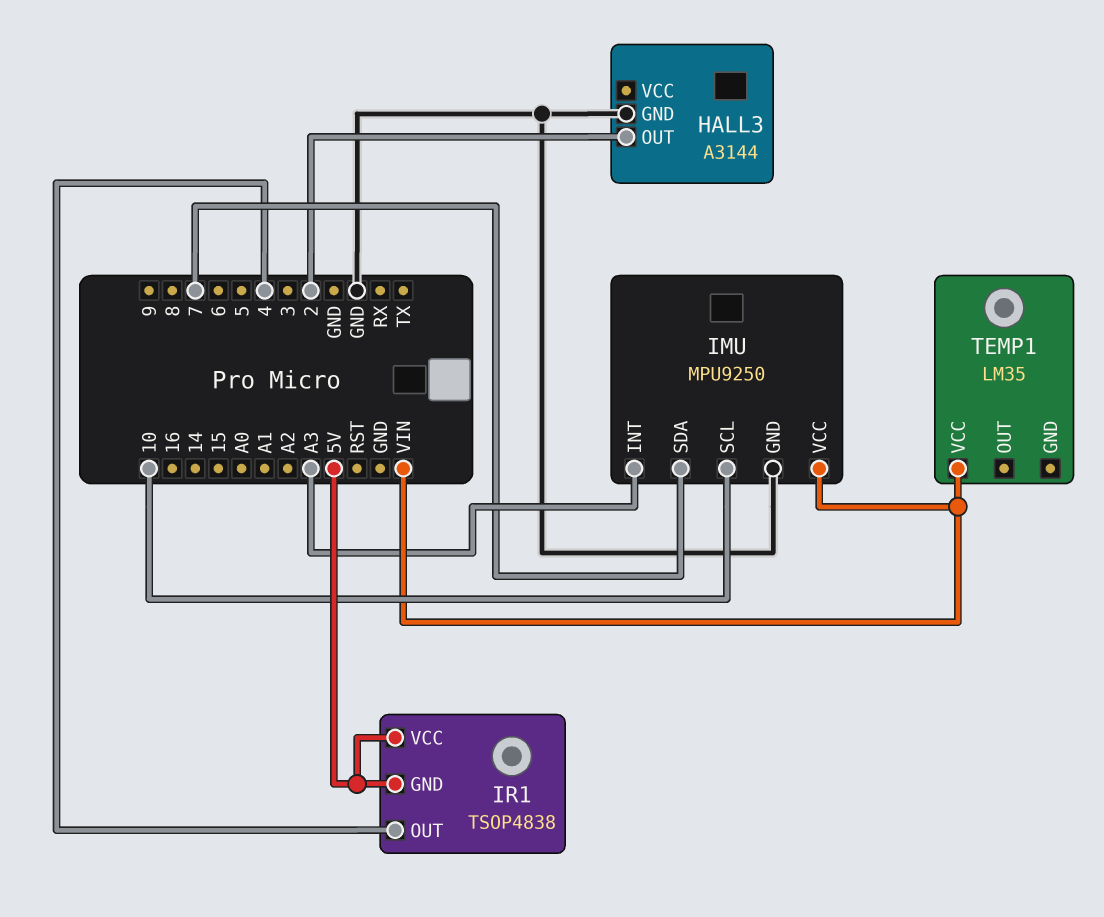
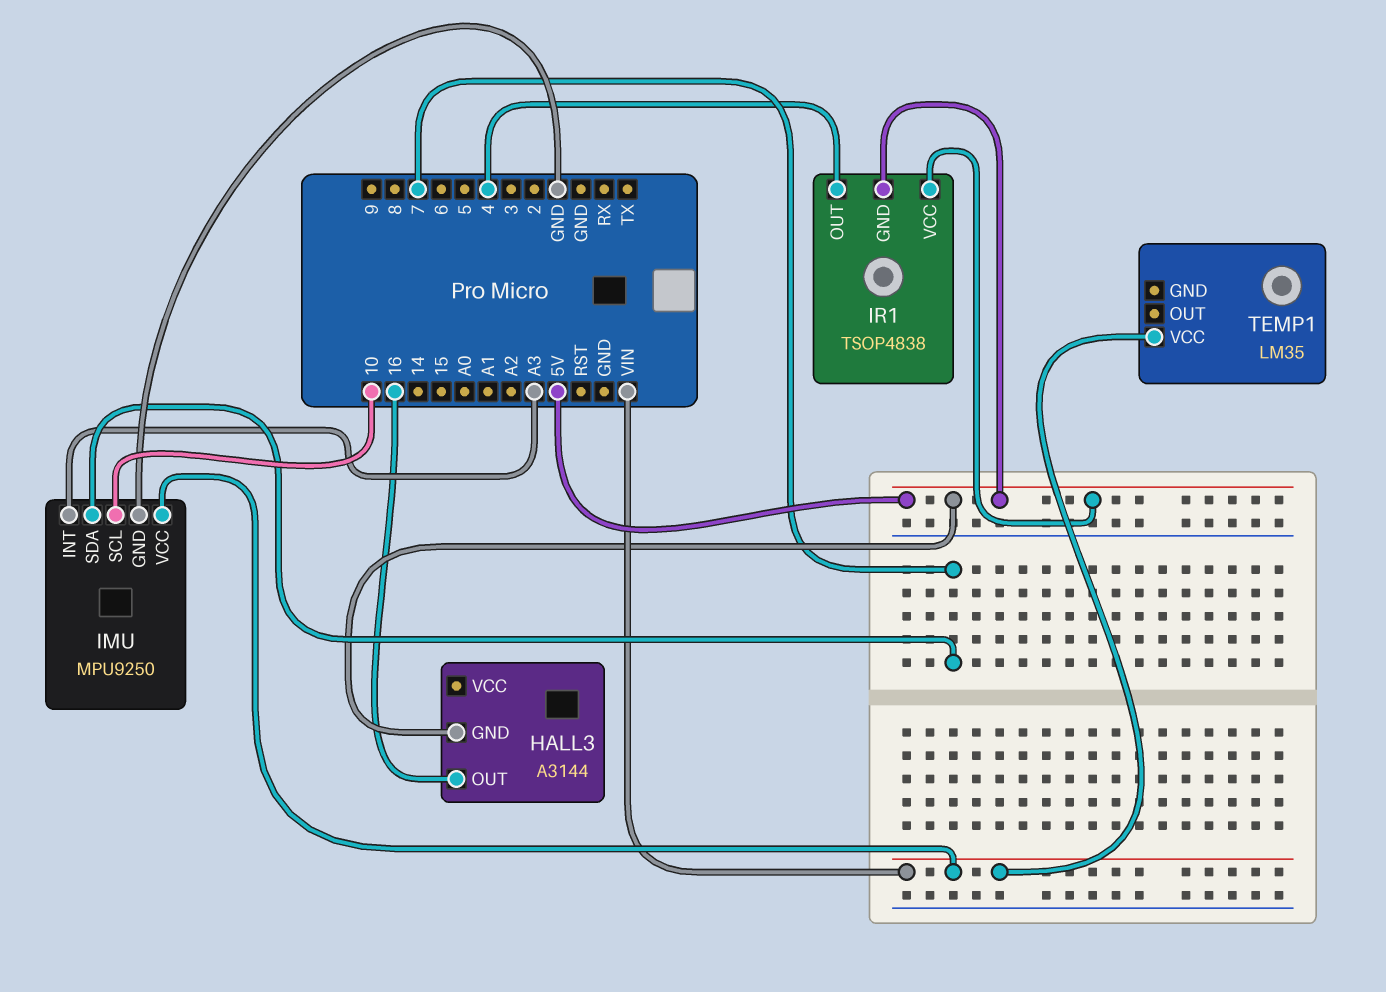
HALL3 pin GND: GND -> 5V
HALL3 pin OUT: 2 -> 16

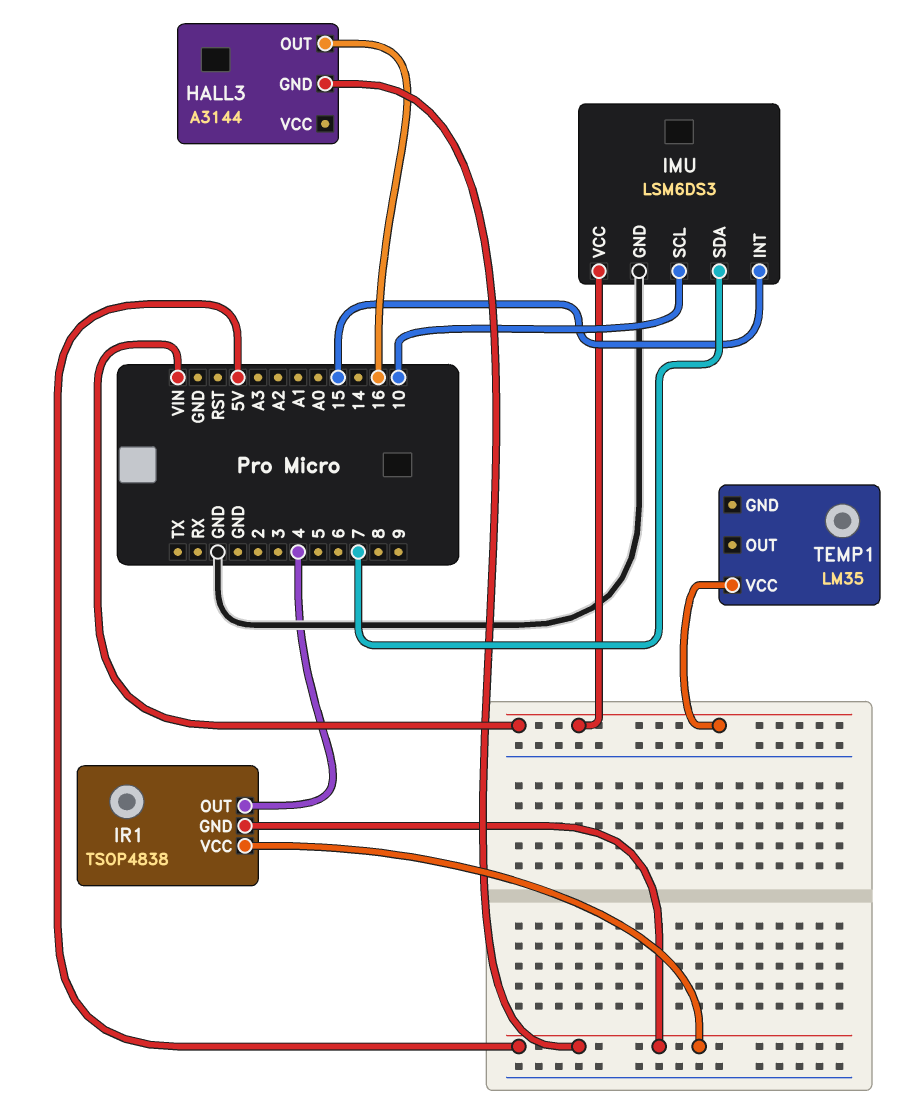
IMU: MPU9250 -> LSM6DS3
IMU pin INT: A3 -> 15

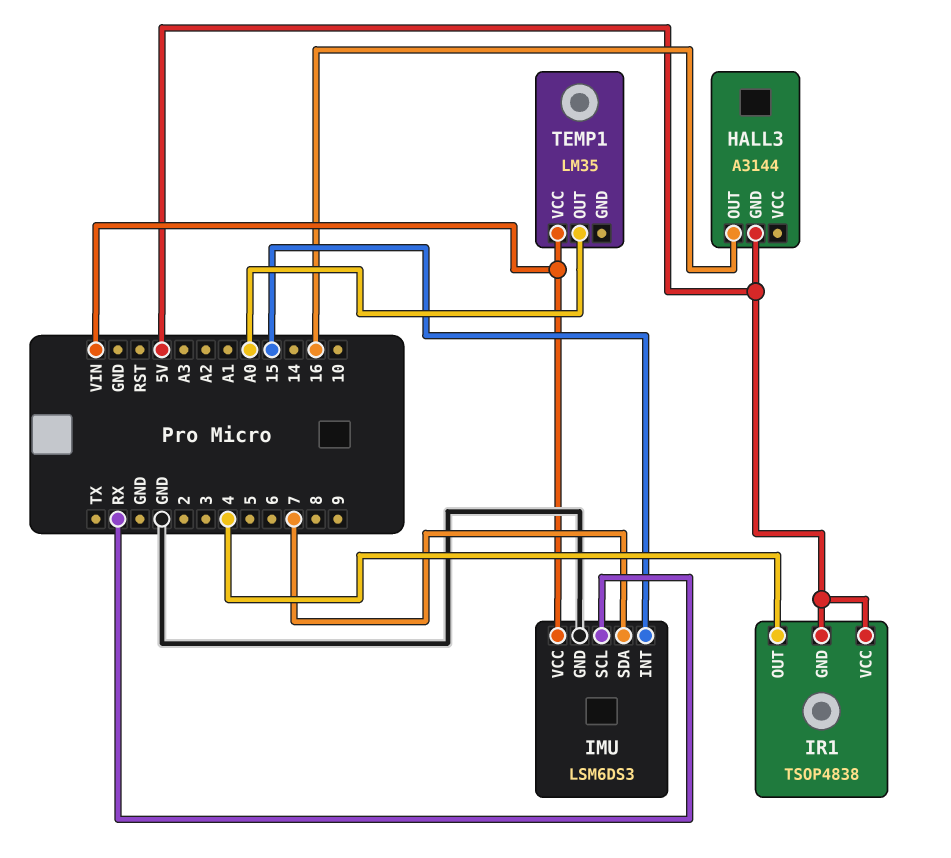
IMU pin SCL: 10 -> RX
TEMP1 pin OUT: none -> A0

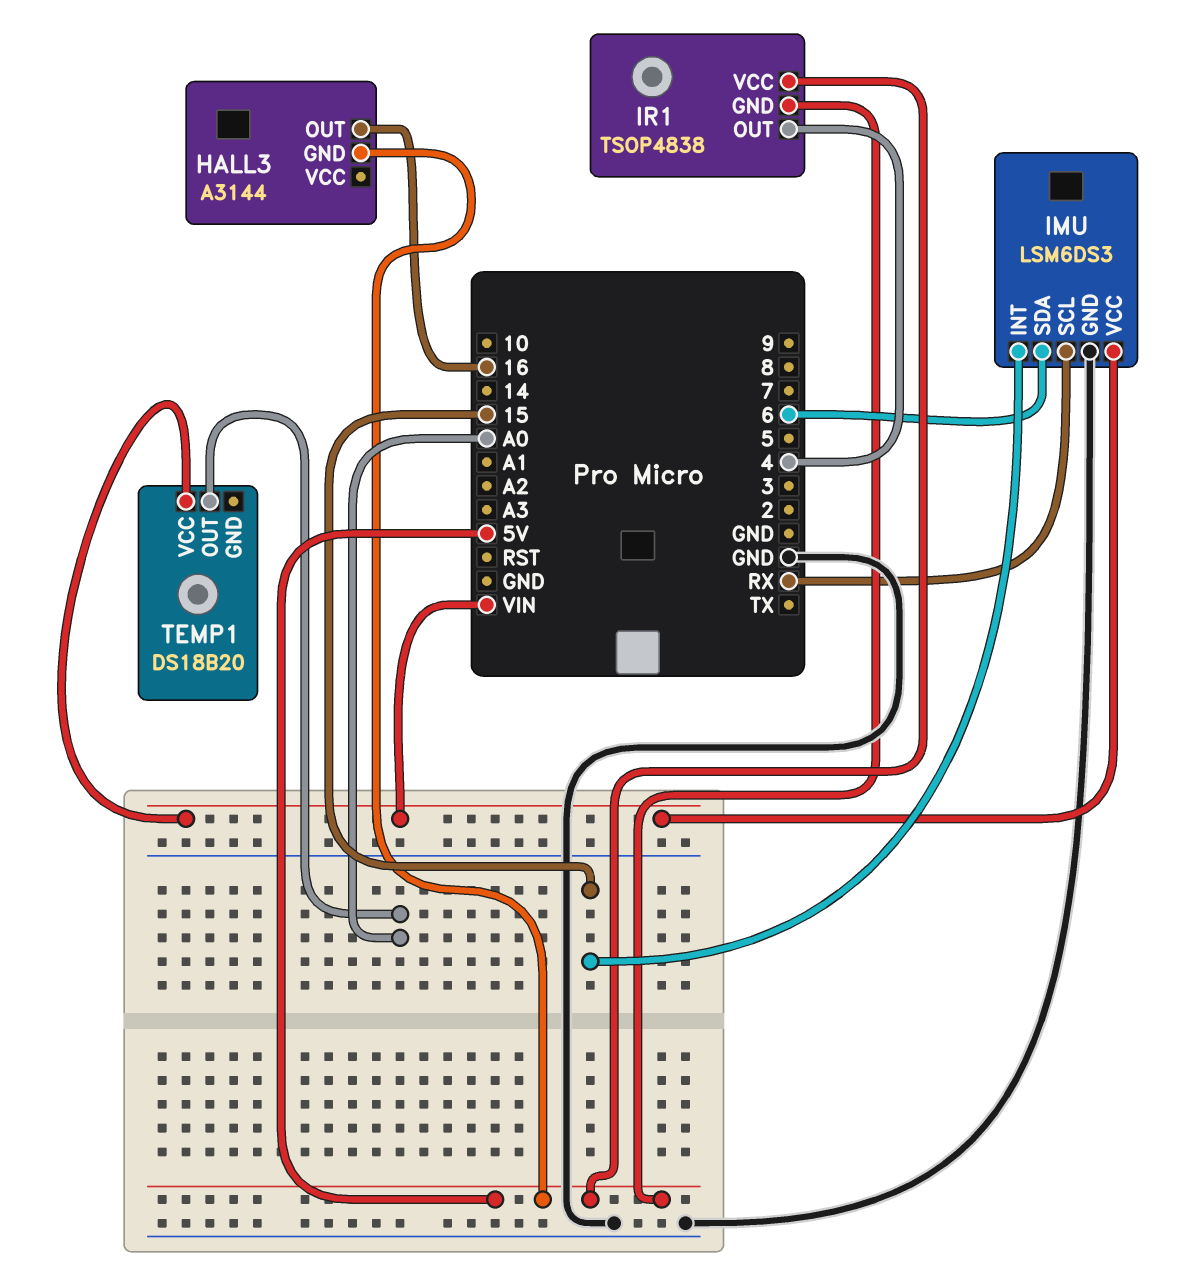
IMU pin SDA: 7 -> 6
TEMP1: LM35 -> DS18B20

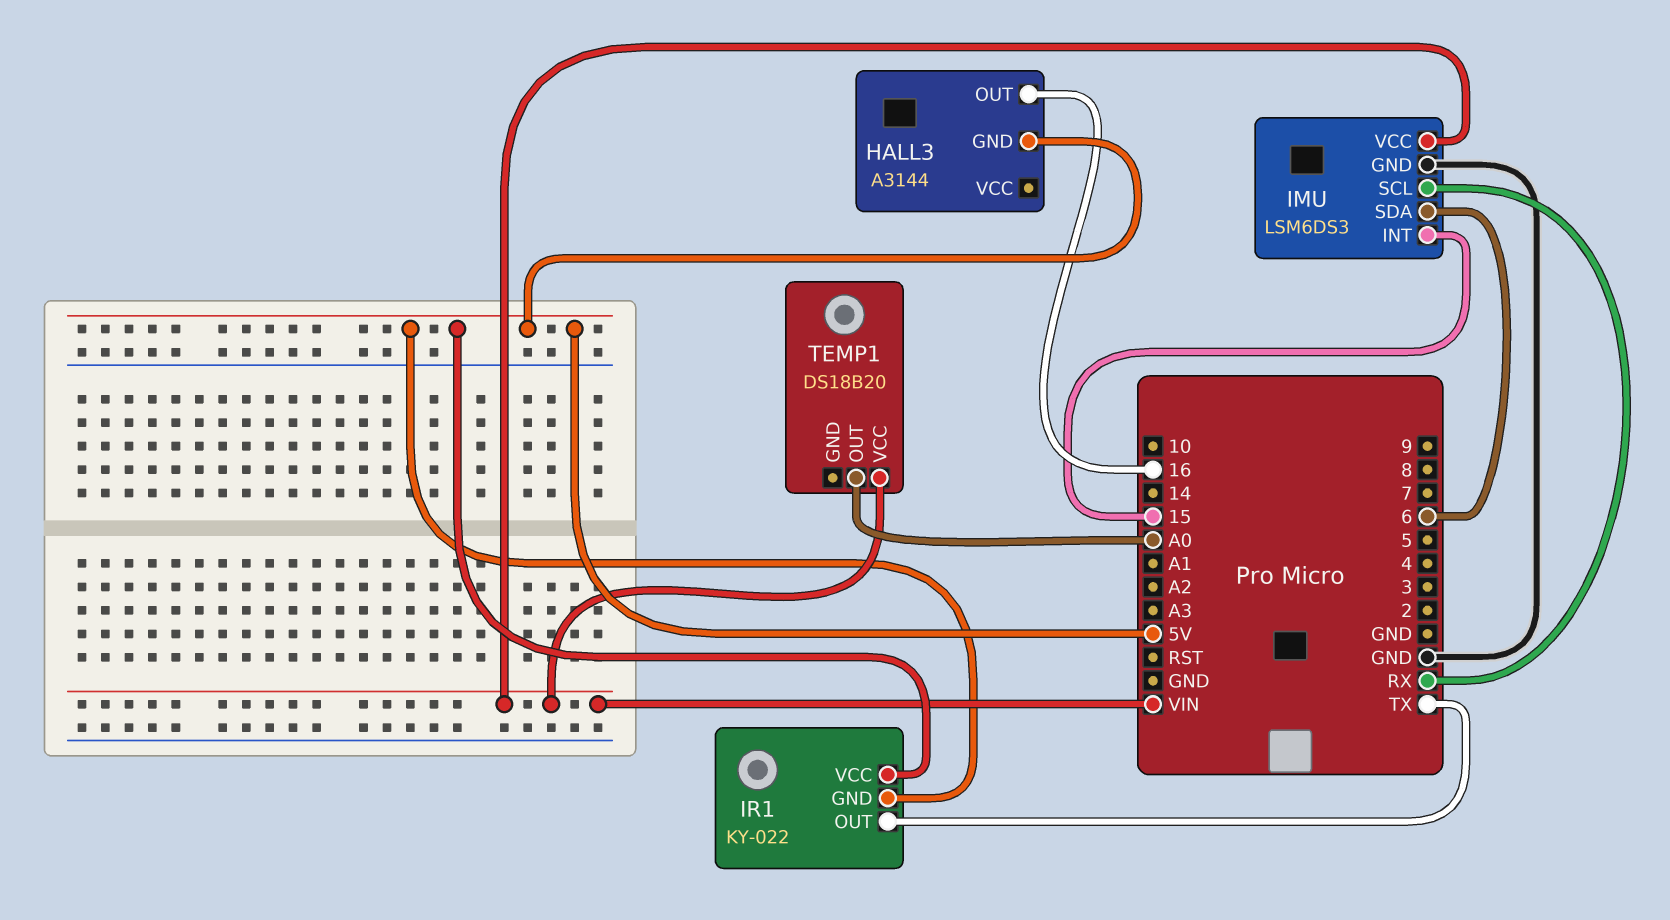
IR1: TSOP4838 -> KY-022
IR1 pin OUT: 4 -> TX

